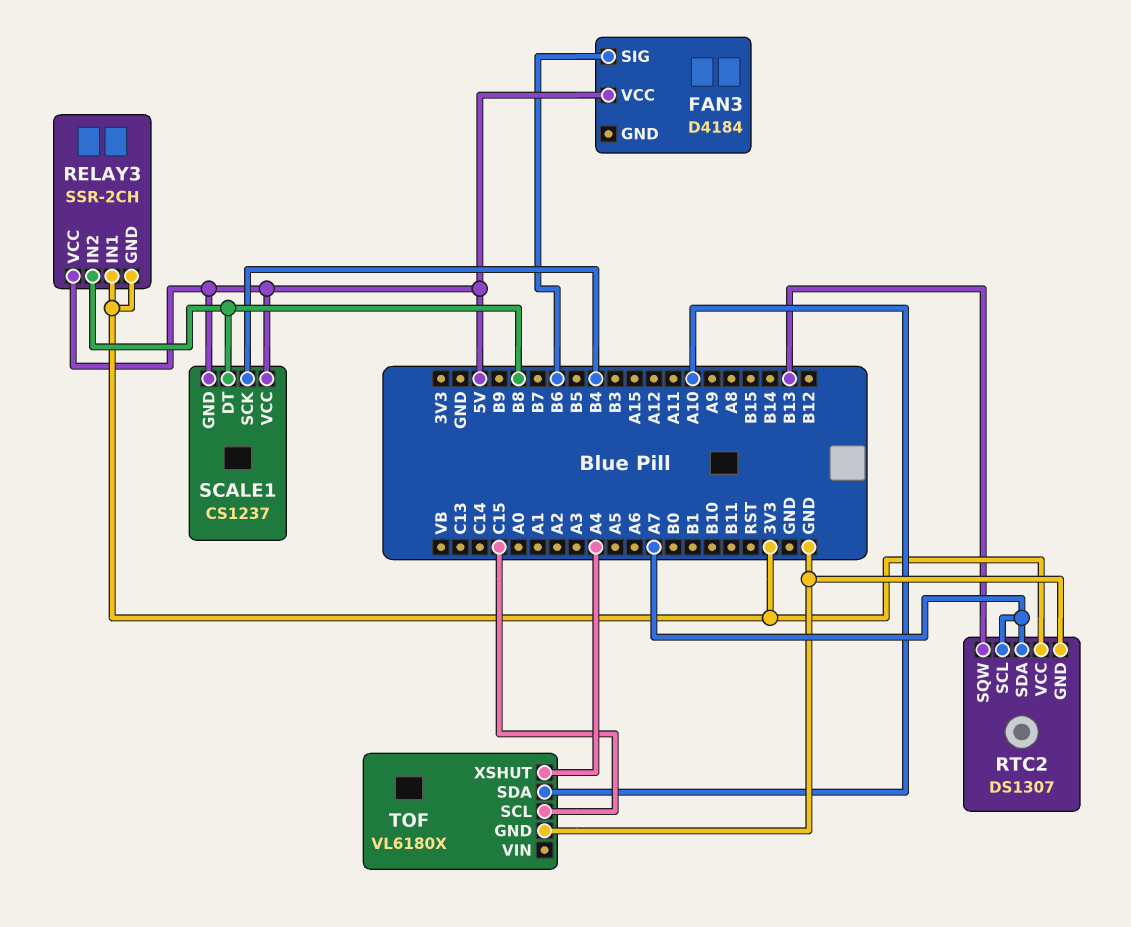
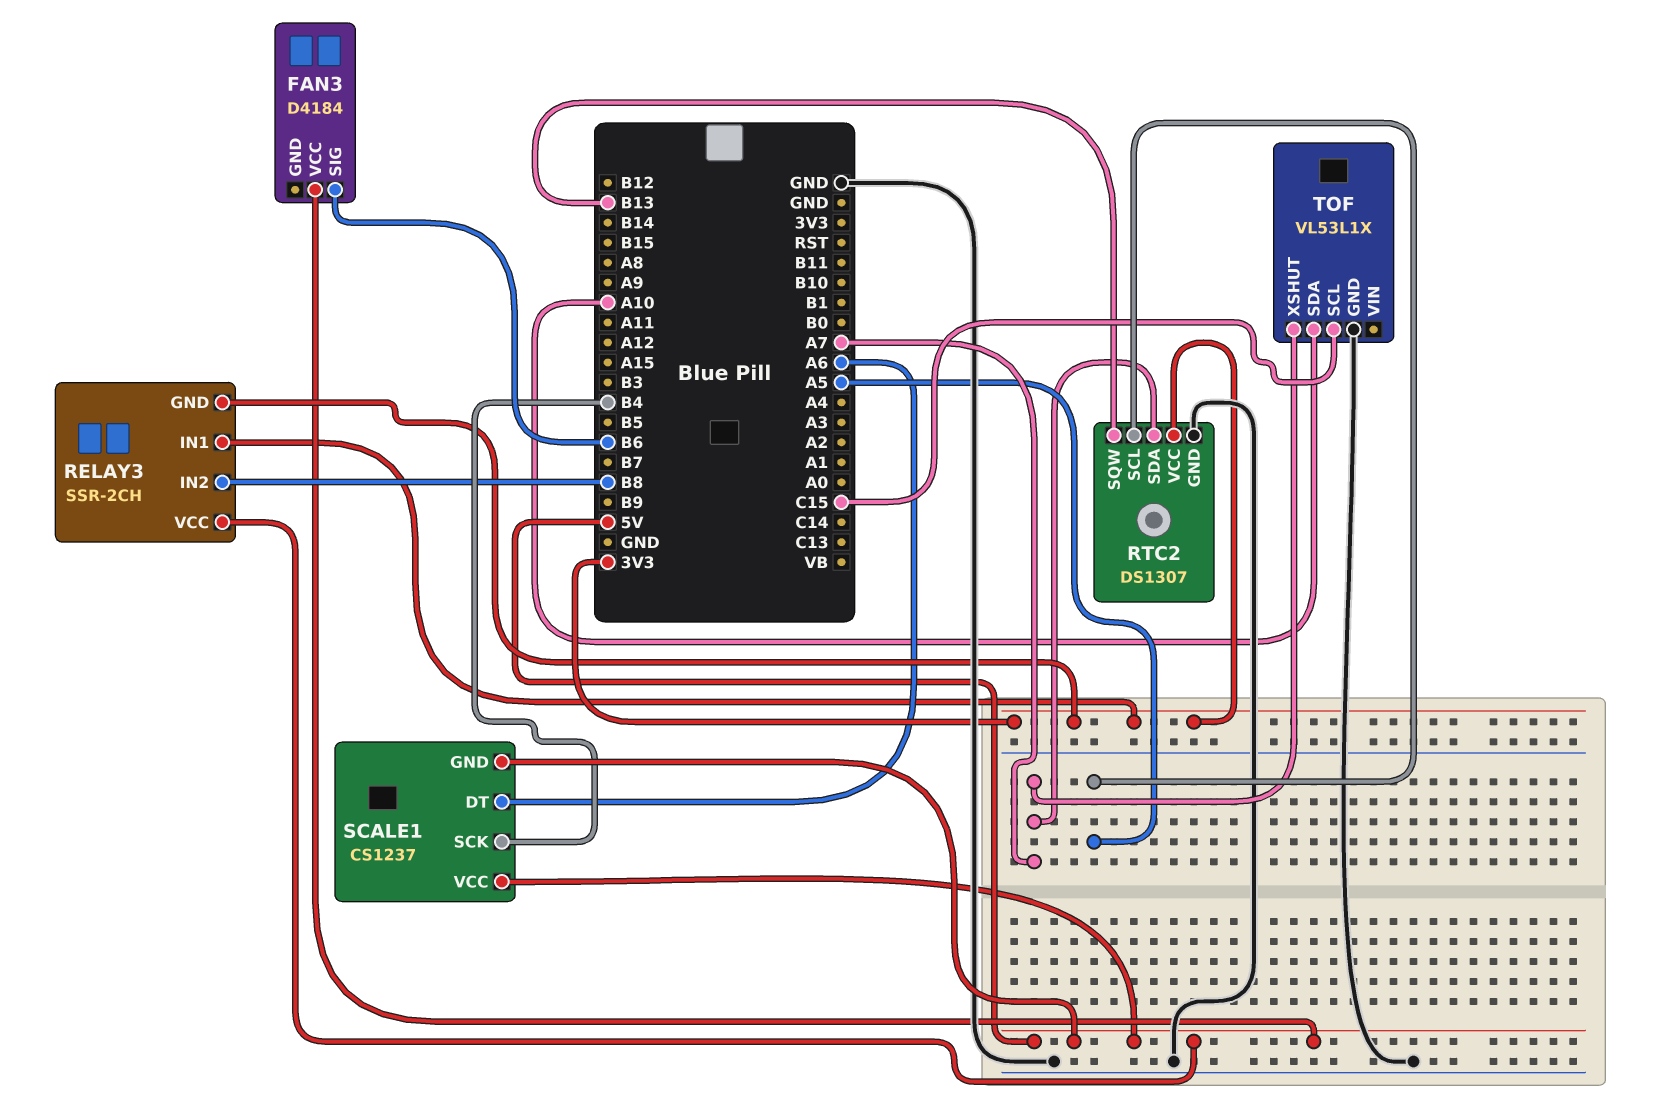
RTC2 pin SCL: A7 -> A5
SCALE1 pin DT: B8 -> A6
TOF: VL6180X -> VL53L1X
TOF pin XSHUT: A4 -> A7

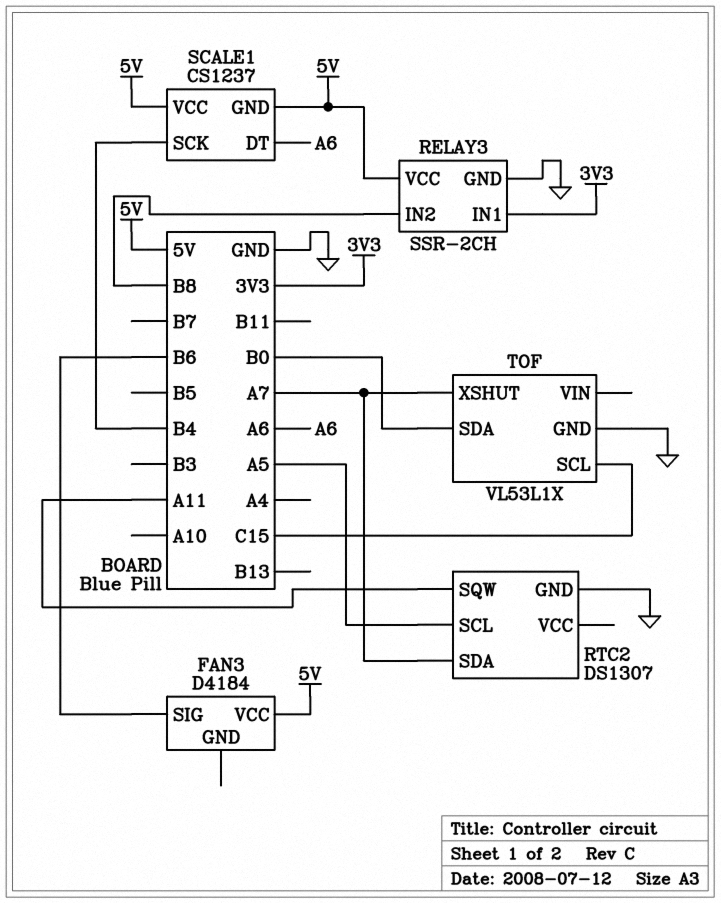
RELAY3 pin GND: 3V3 -> GND
RTC2 pin SQW: B13 -> A11
RTC2 pin VCC: 3V3 -> none
TOF pin SDA: A10 -> B0

